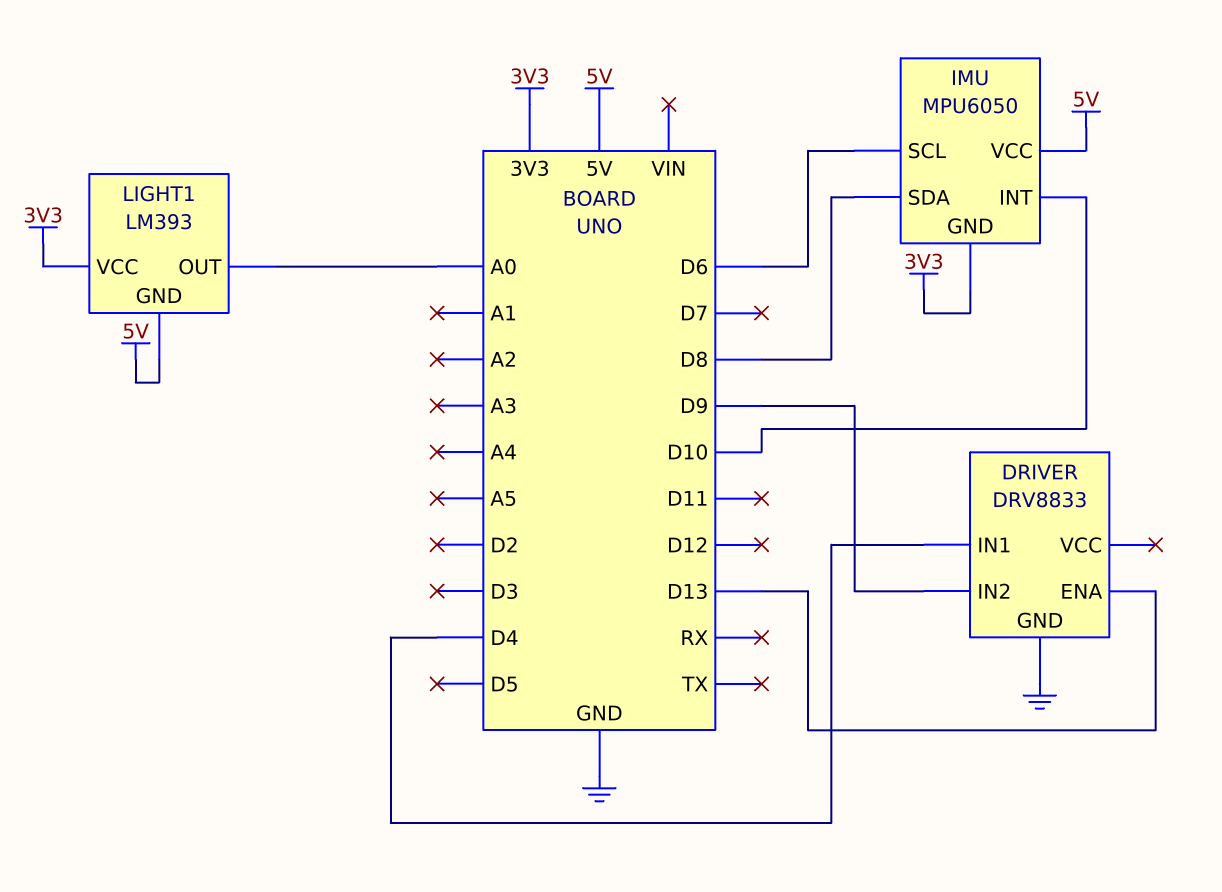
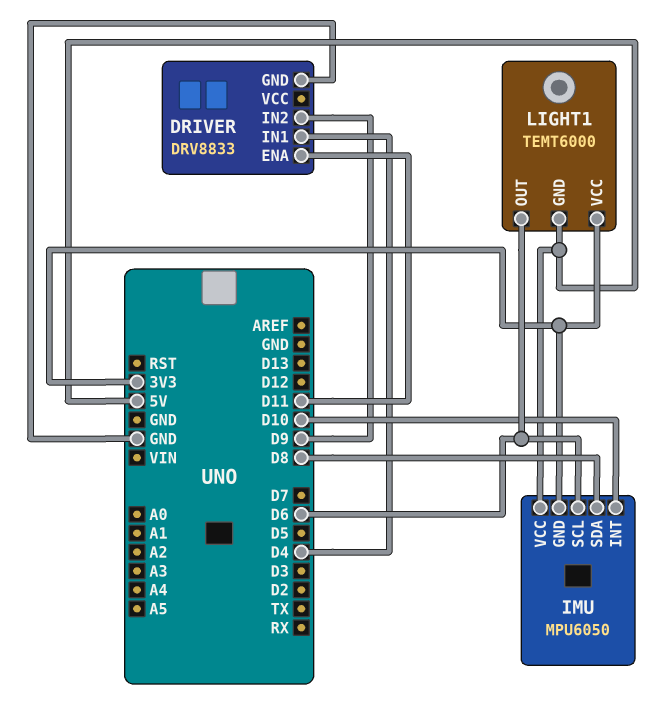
DRIVER pin ENA: D13 -> D11
LIGHT1: LM393 -> TEMT6000
LIGHT1 pin OUT: A0 -> D6

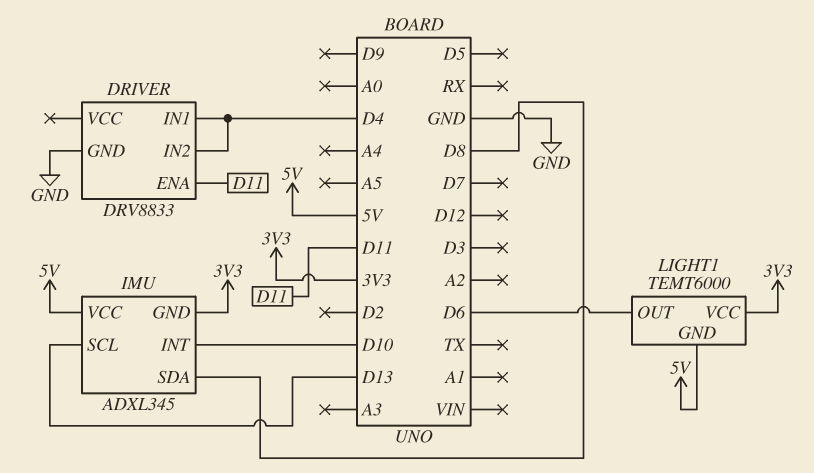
DRIVER pin IN2: D9 -> D4
IMU: MPU6050 -> ADXL345
IMU pin SCL: D6 -> D13

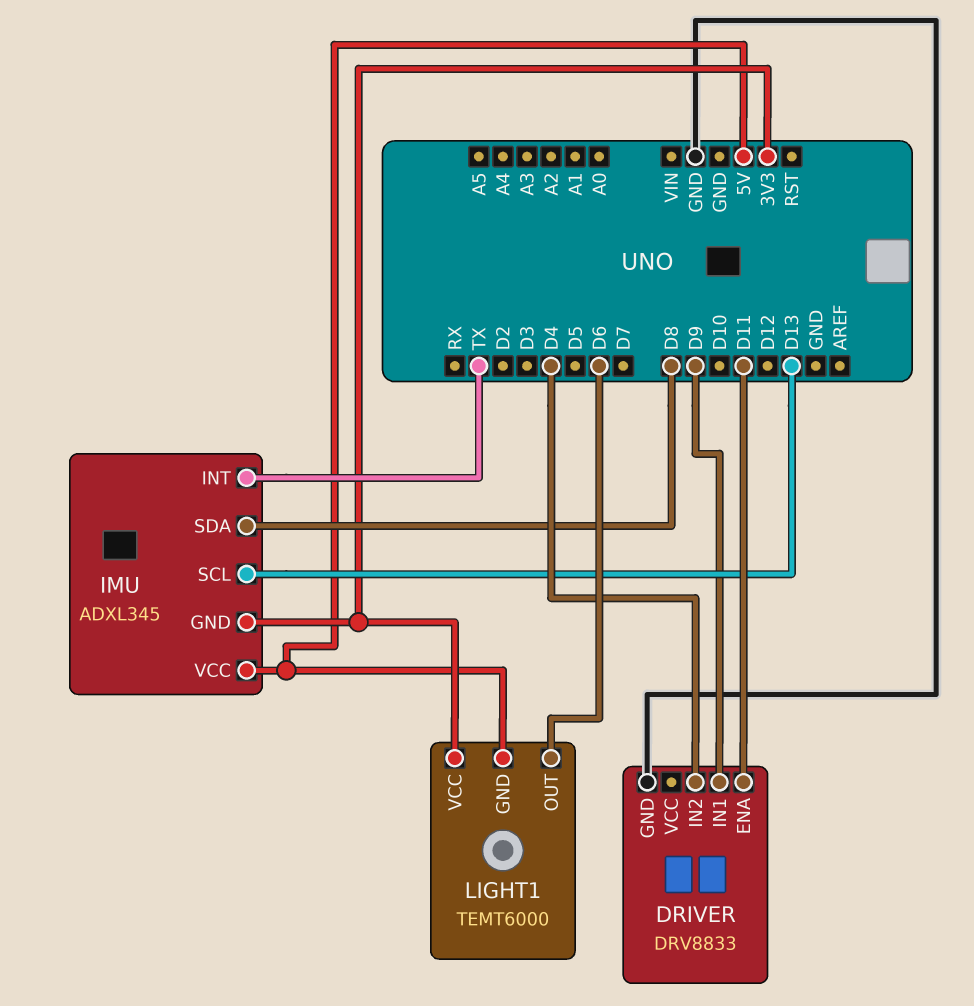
DRIVER pin IN1: D4 -> D9
IMU pin INT: D10 -> TX

